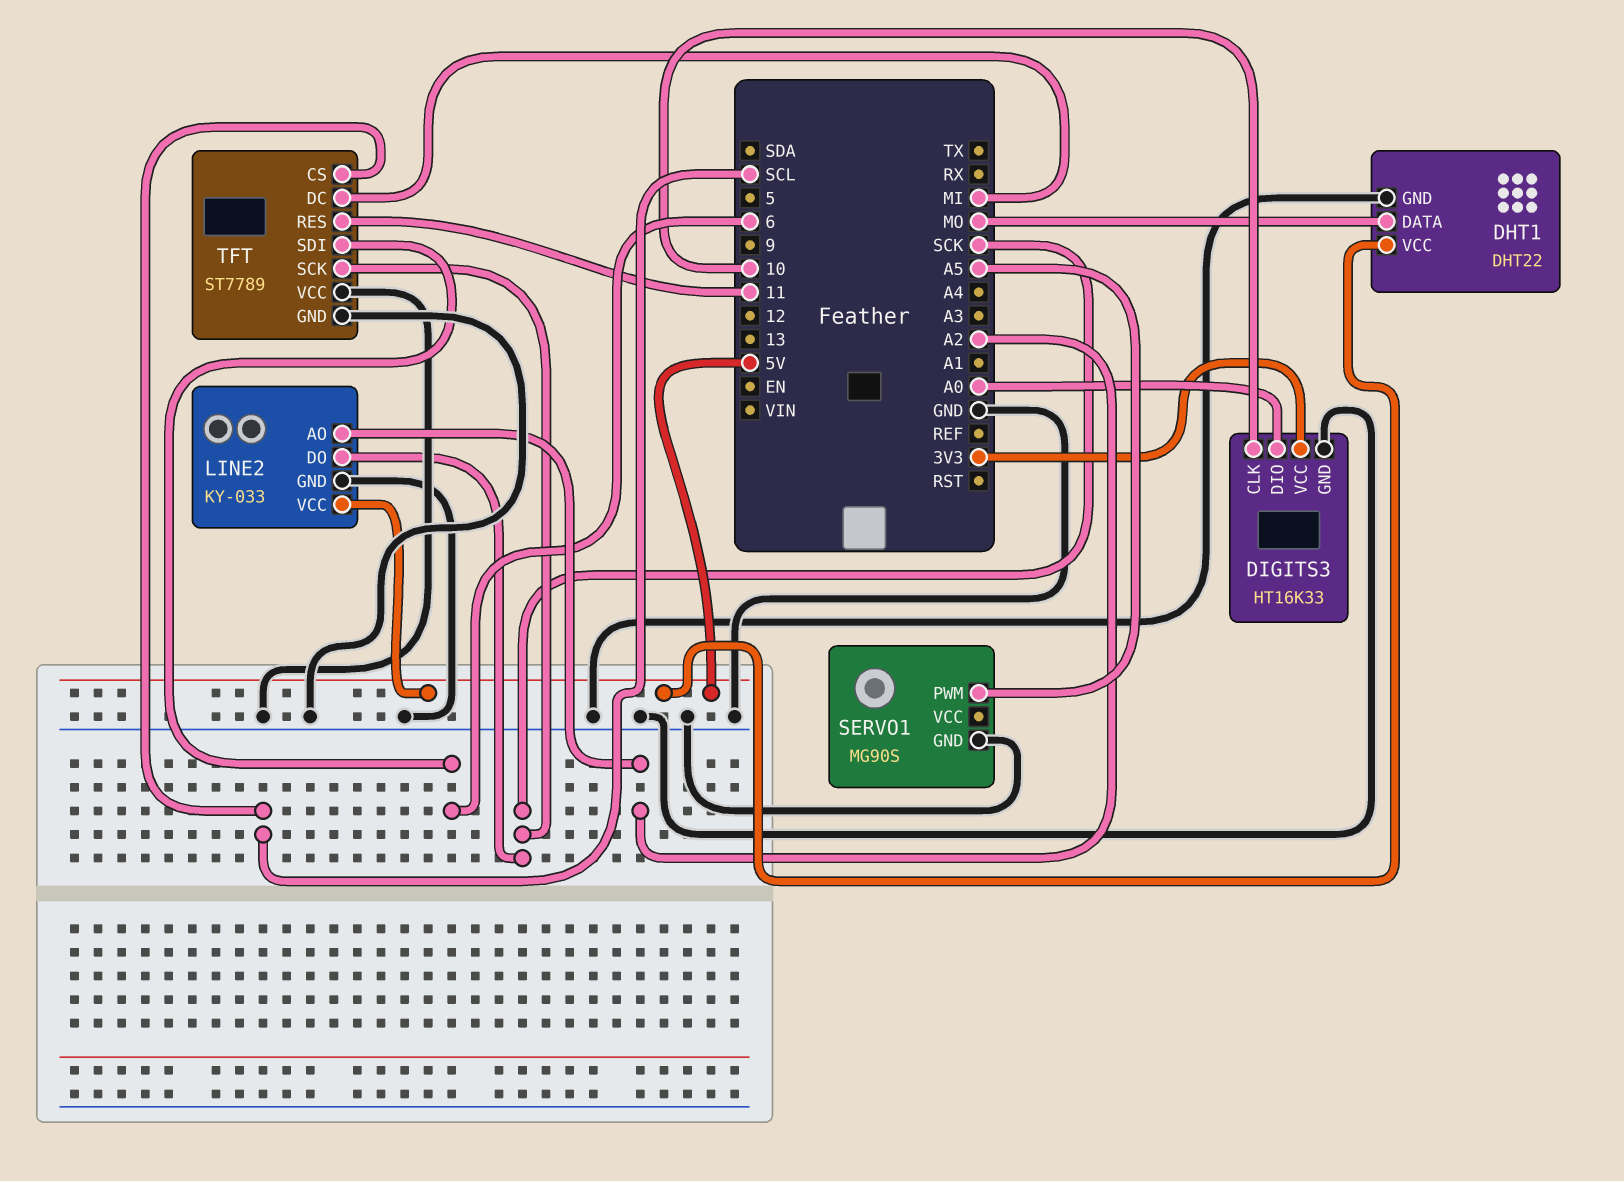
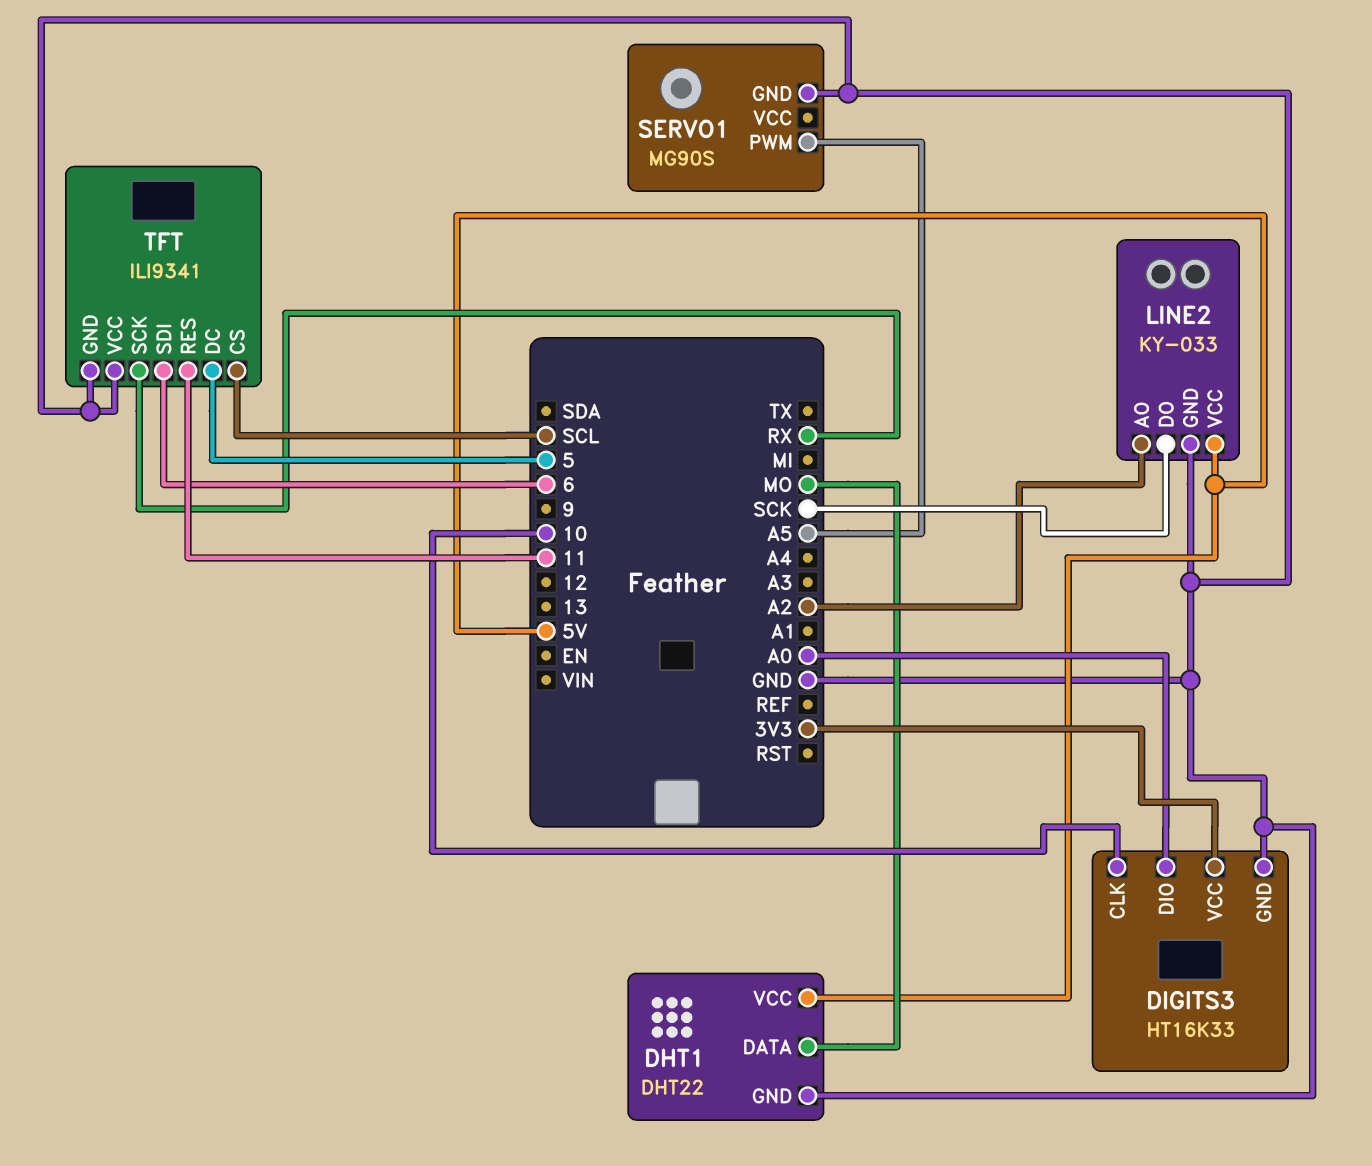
TFT: ST7789 -> ILI9341
TFT pin DC: MI -> 5
TFT pin SCK: SCK -> RX

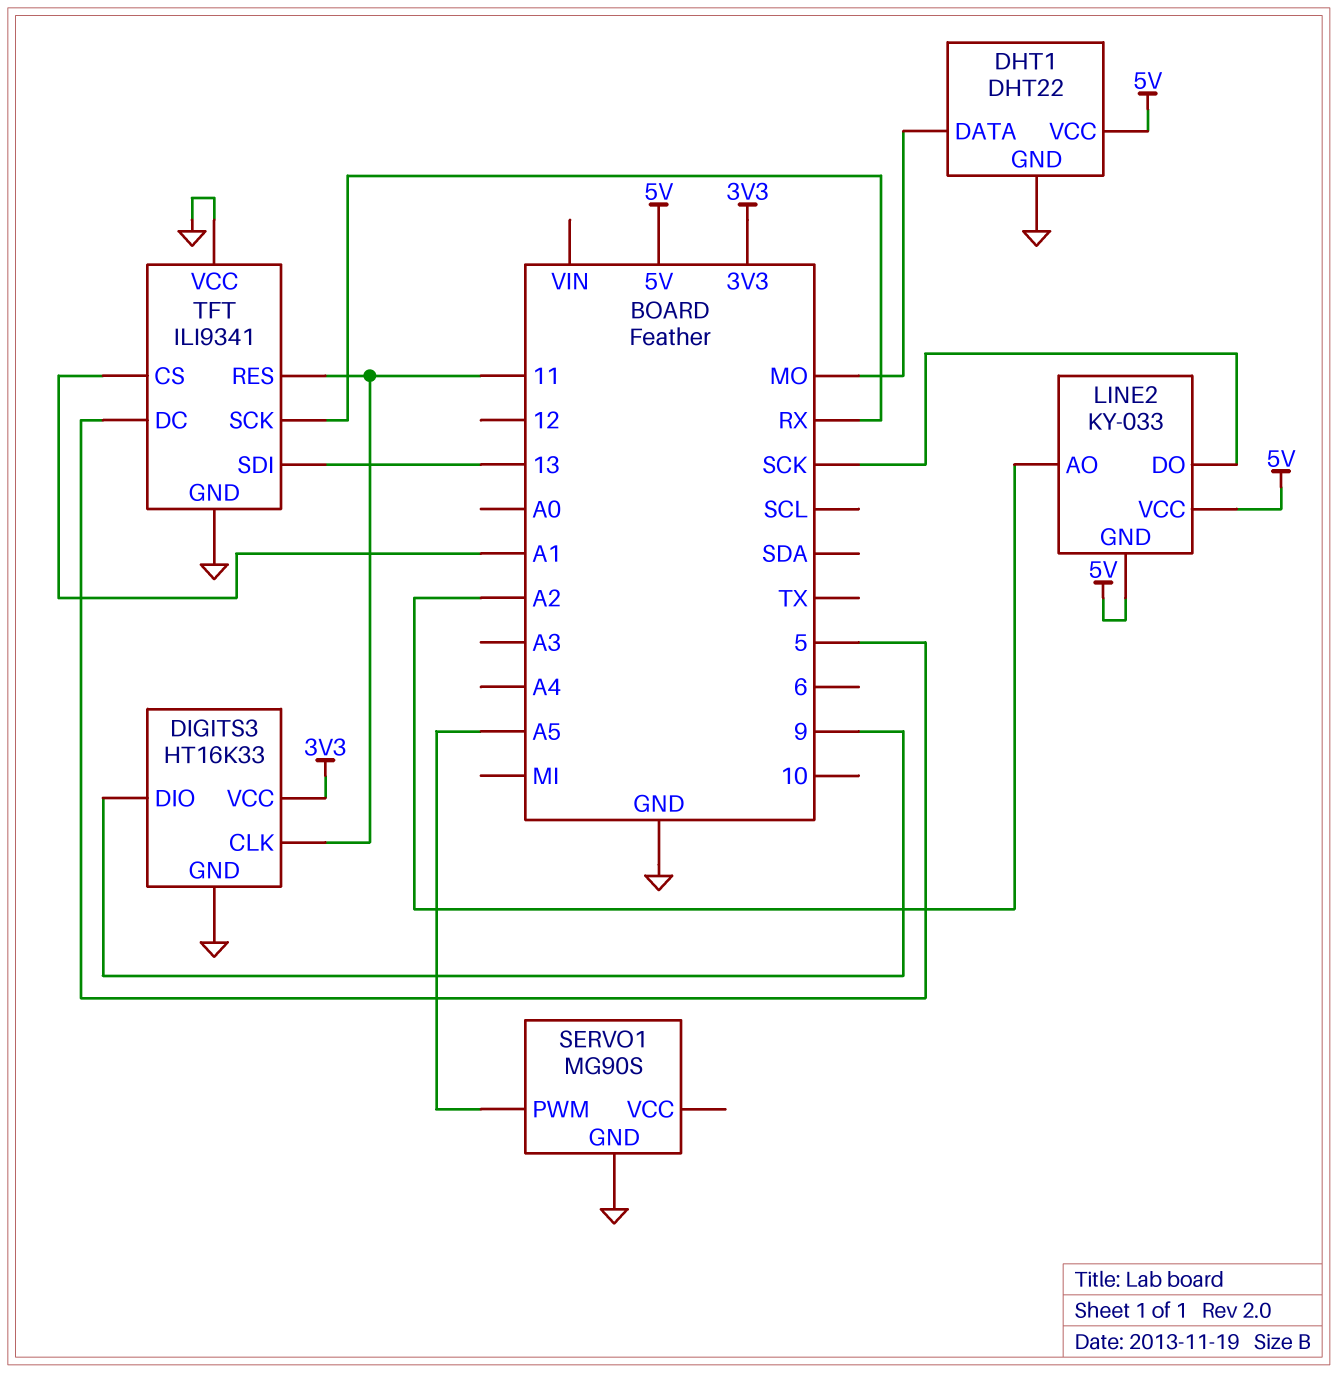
DIGITS3 pin CLK: 10 -> 11
DIGITS3 pin DIO: A0 -> 9
LINE2 pin GND: GND -> 5V
TFT pin CS: SCL -> A1
TFT pin SDI: 6 -> 13

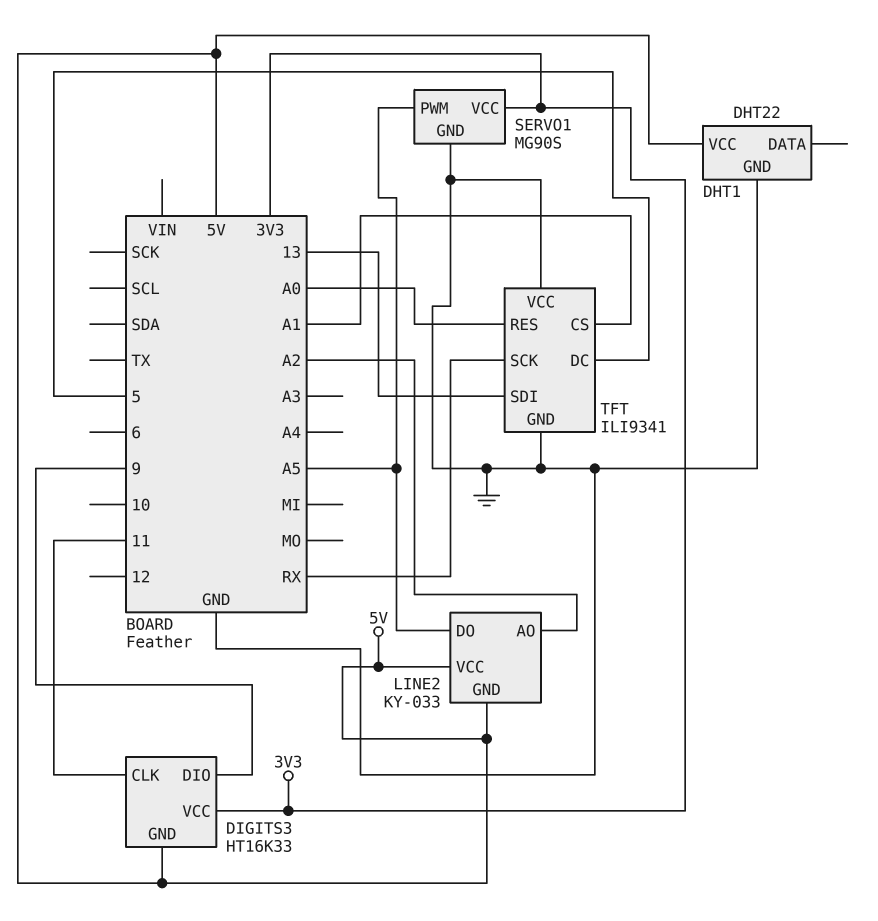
DHT1 pin DATA: MO -> none
DIGITS3 pin GND: GND -> 5V
LINE2 pin DO: SCK -> A5
SERVO1 pin VCC: none -> 3V3
TFT pin RES: 11 -> A0

